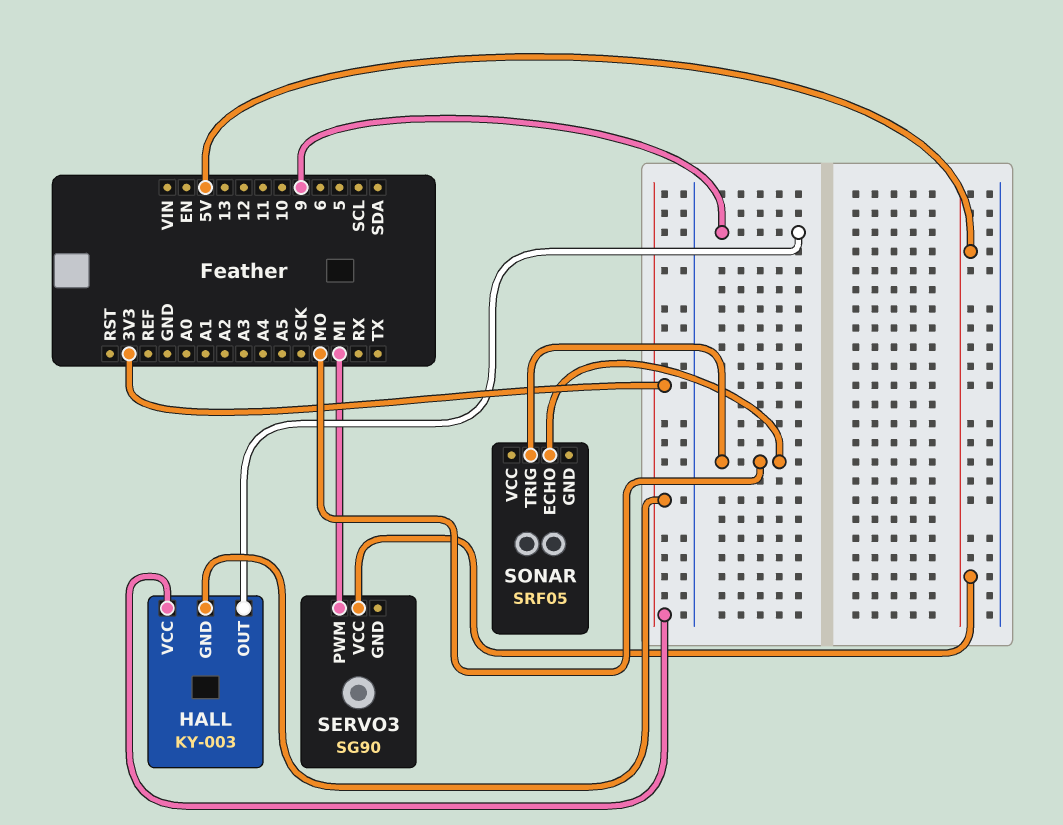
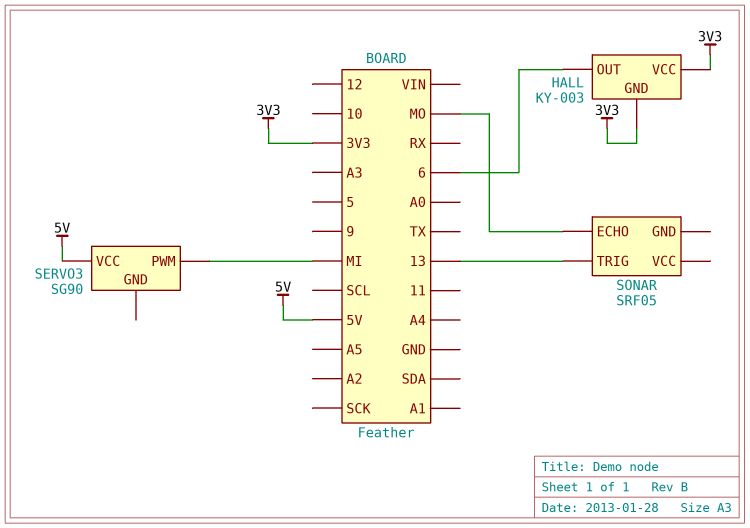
HALL pin OUT: 9 -> 6
SONAR pin TRIG: MO -> 13

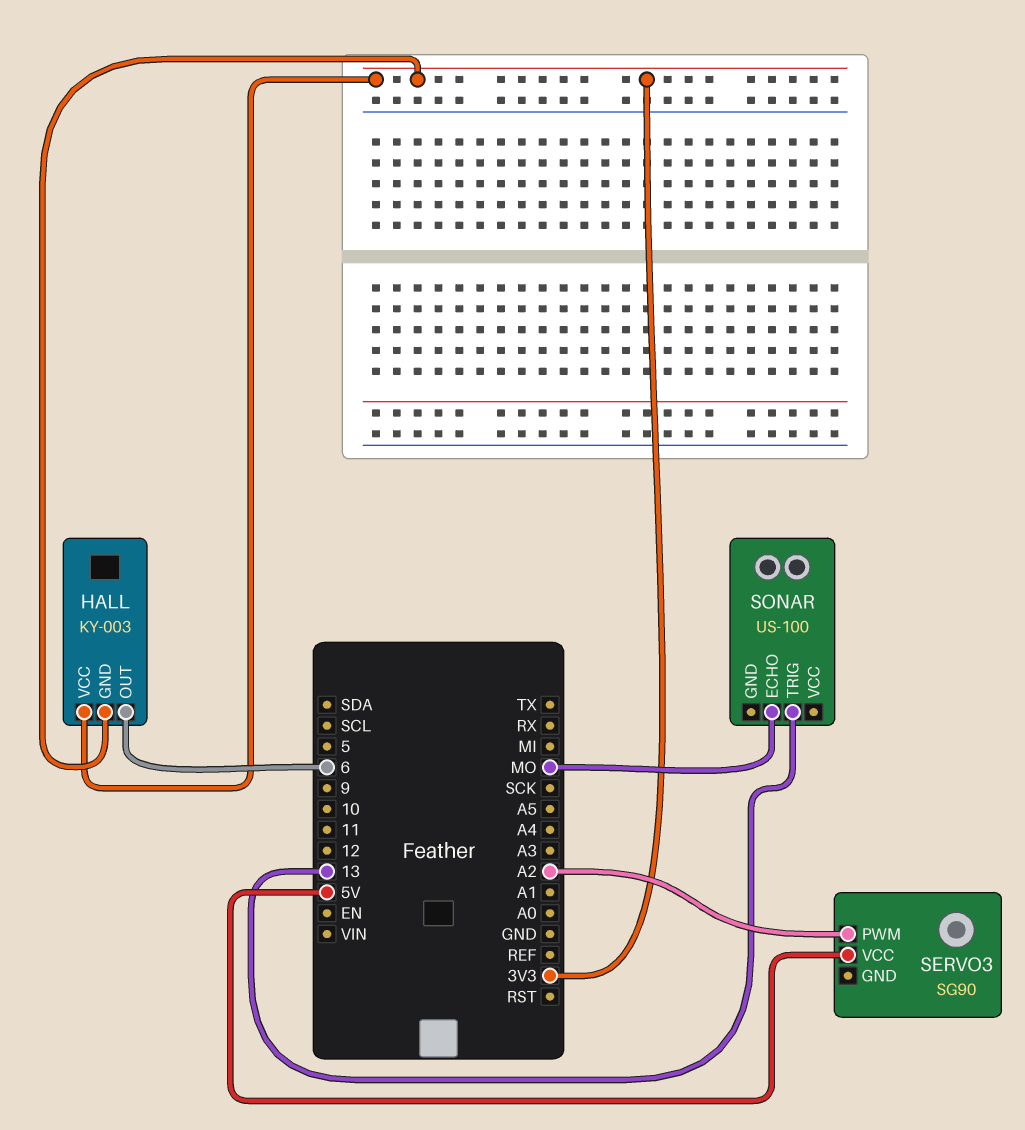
SERVO3 pin PWM: MI -> A2
SONAR: SRF05 -> US-100

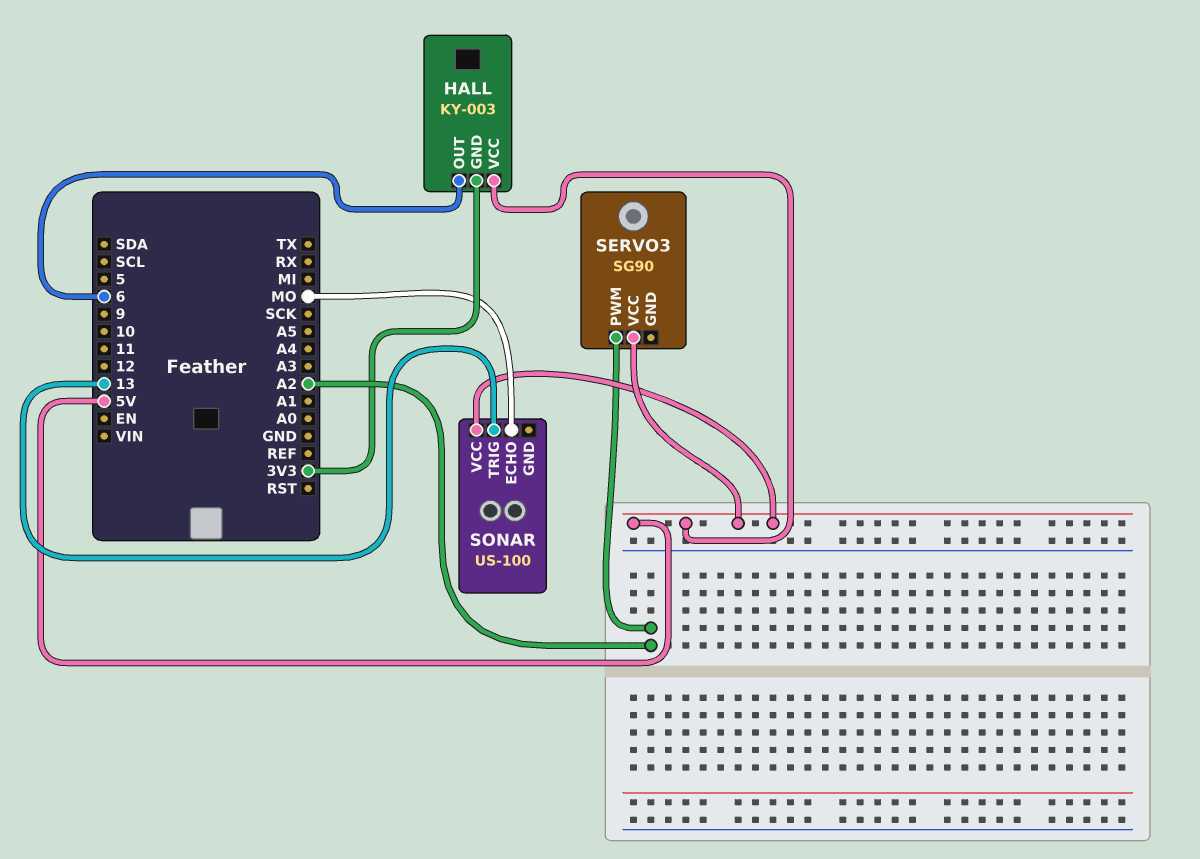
HALL pin VCC: 3V3 -> 5V
SONAR pin VCC: none -> 5V

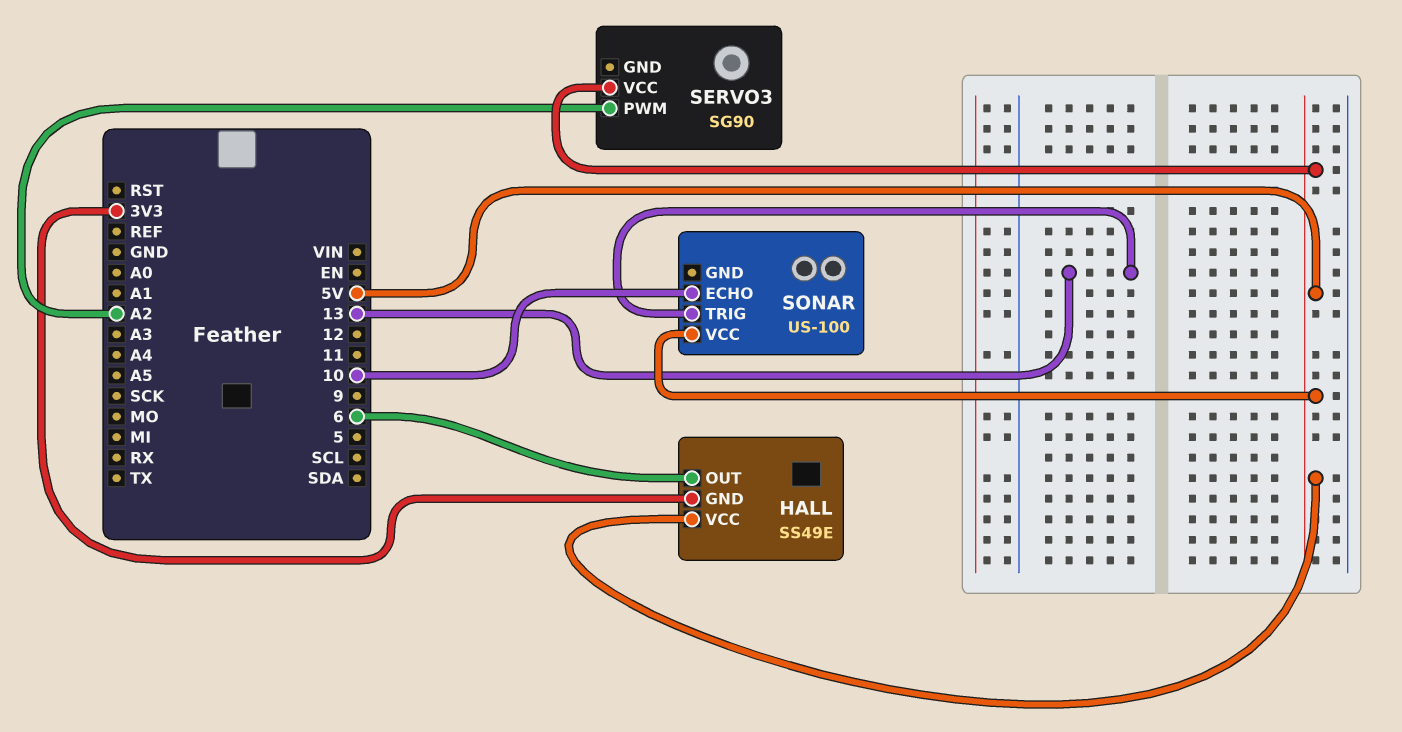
HALL: KY-003 -> SS49E
SONAR pin ECHO: MO -> 10

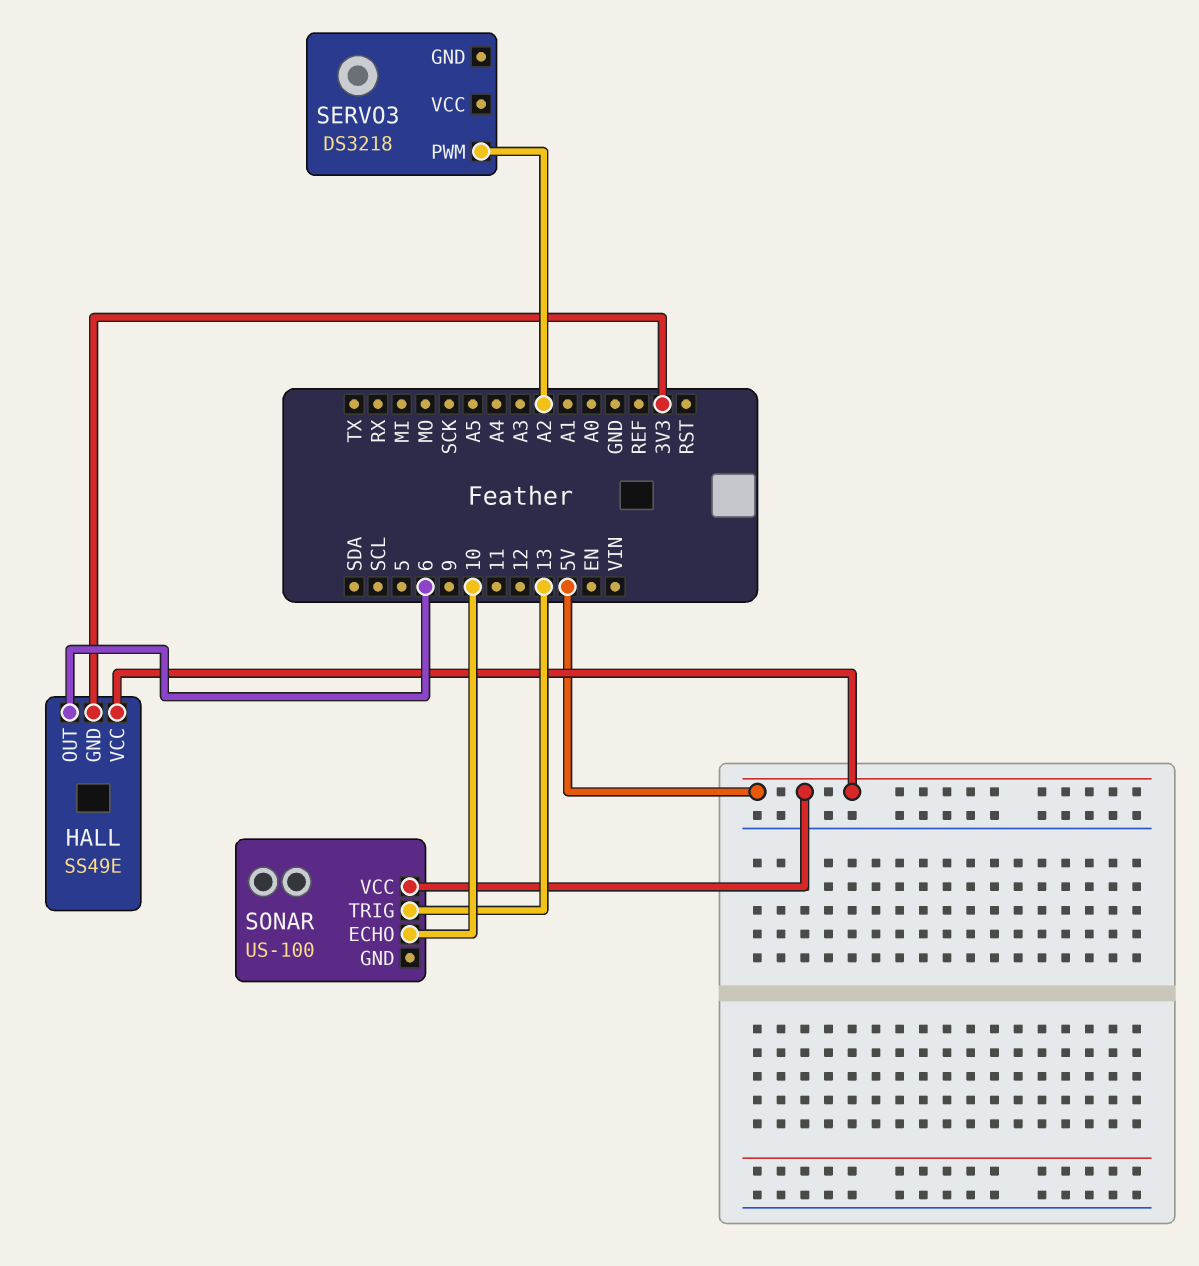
SERVO3: SG90 -> DS3218
SERVO3 pin VCC: 5V -> none

